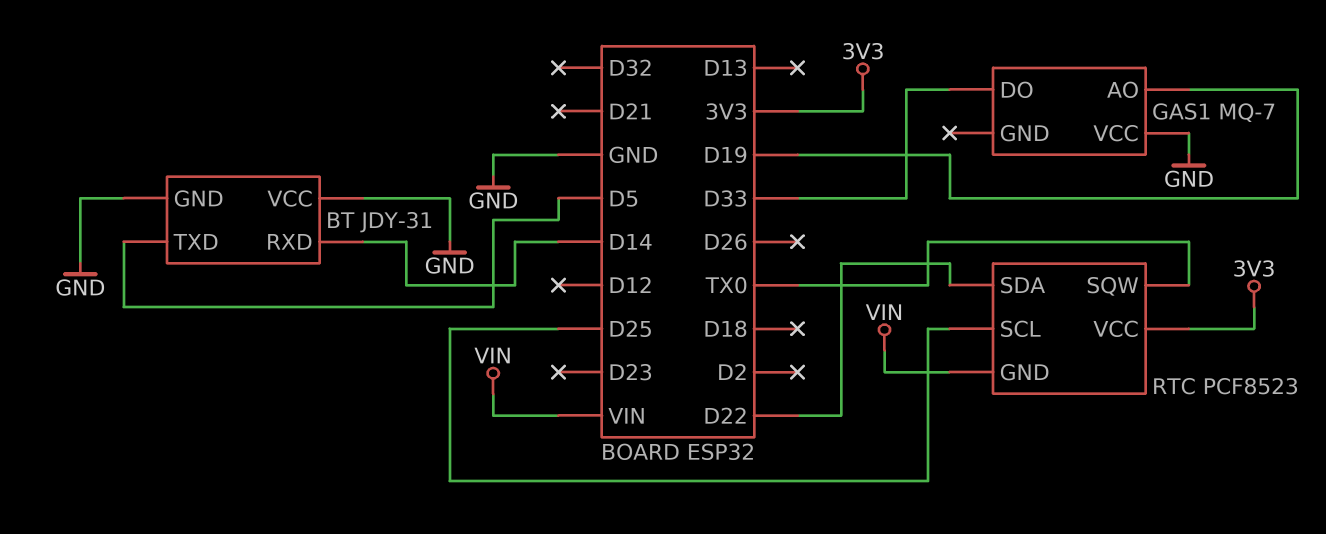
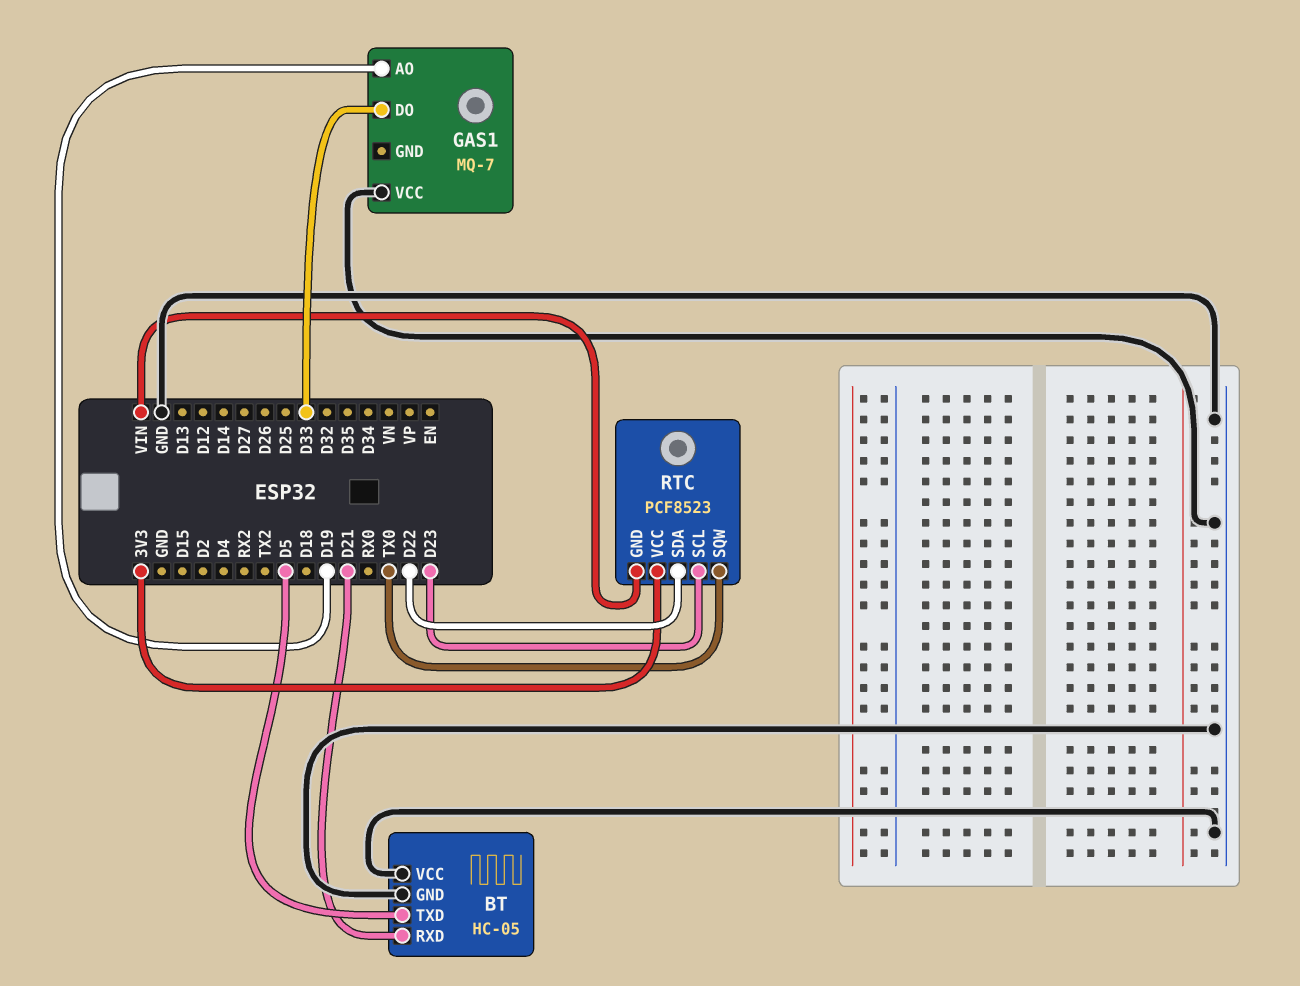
BT: JDY-31 -> HC-05
BT pin RXD: D14 -> D21
RTC pin SCL: D25 -> D23

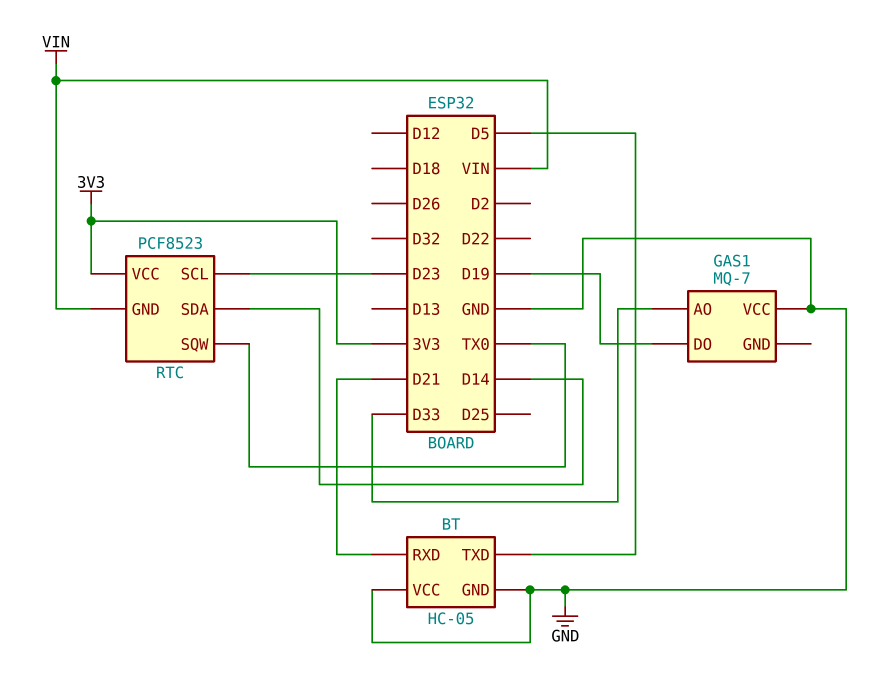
GAS1 pin AO: D19 -> D33
GAS1 pin DO: D33 -> D19
RTC pin SDA: D22 -> D14

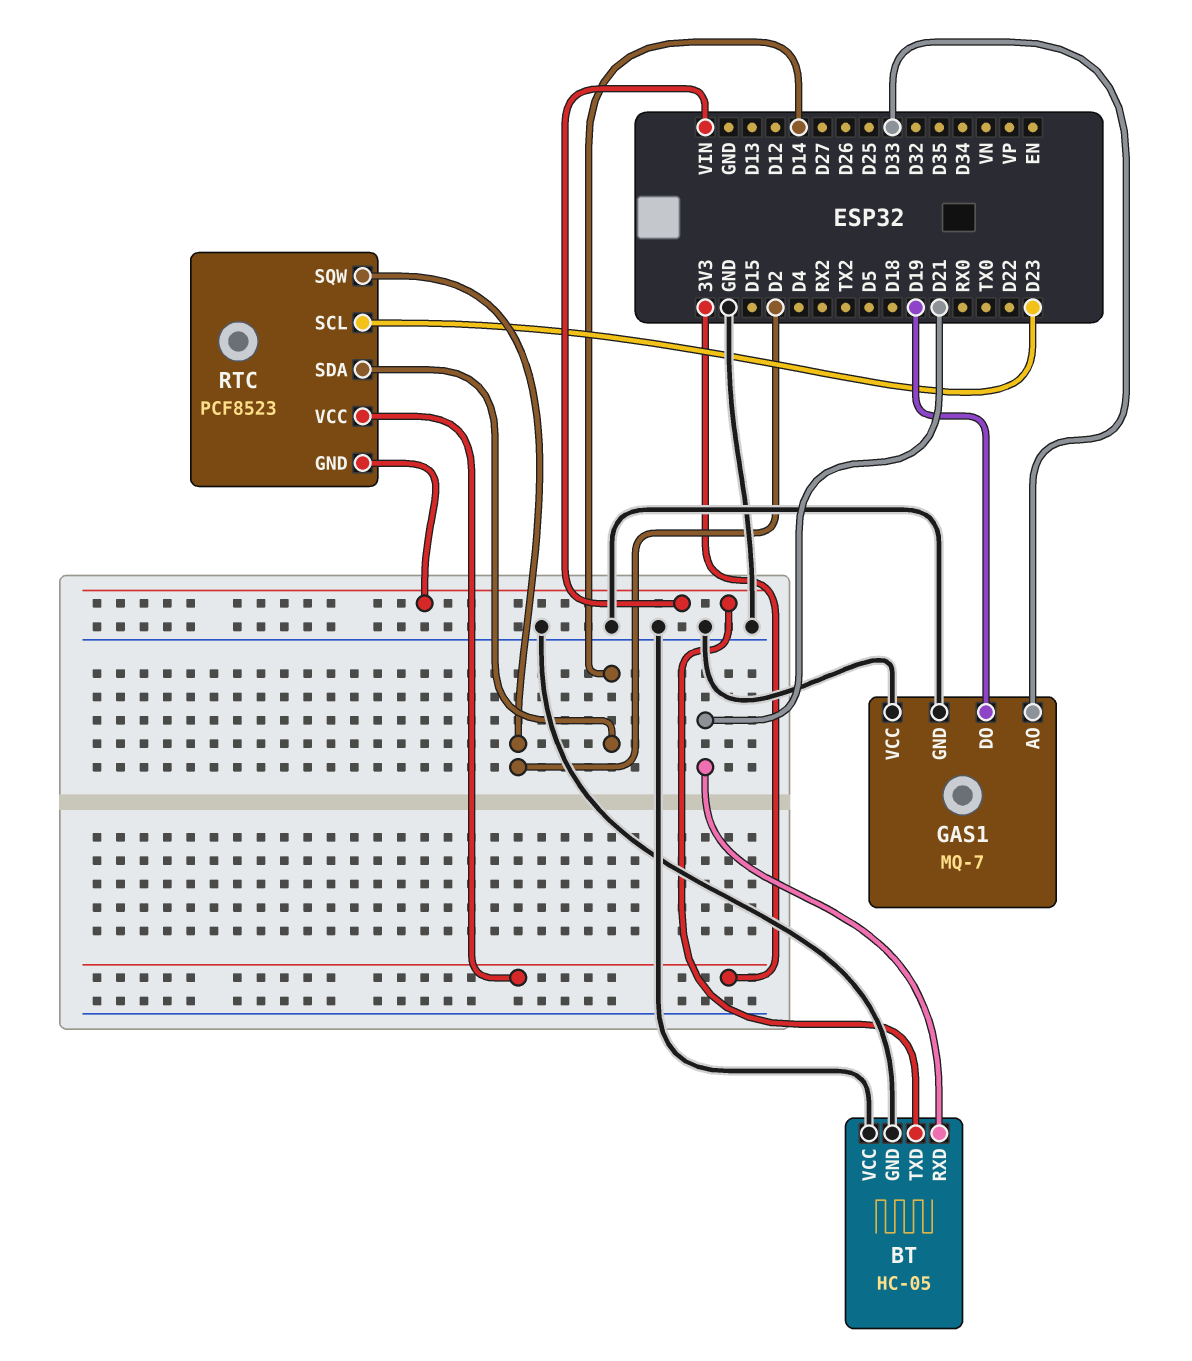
BT pin TXD: D5 -> VIN
GAS1 pin GND: none -> GND
RTC pin SQW: TX0 -> D2

